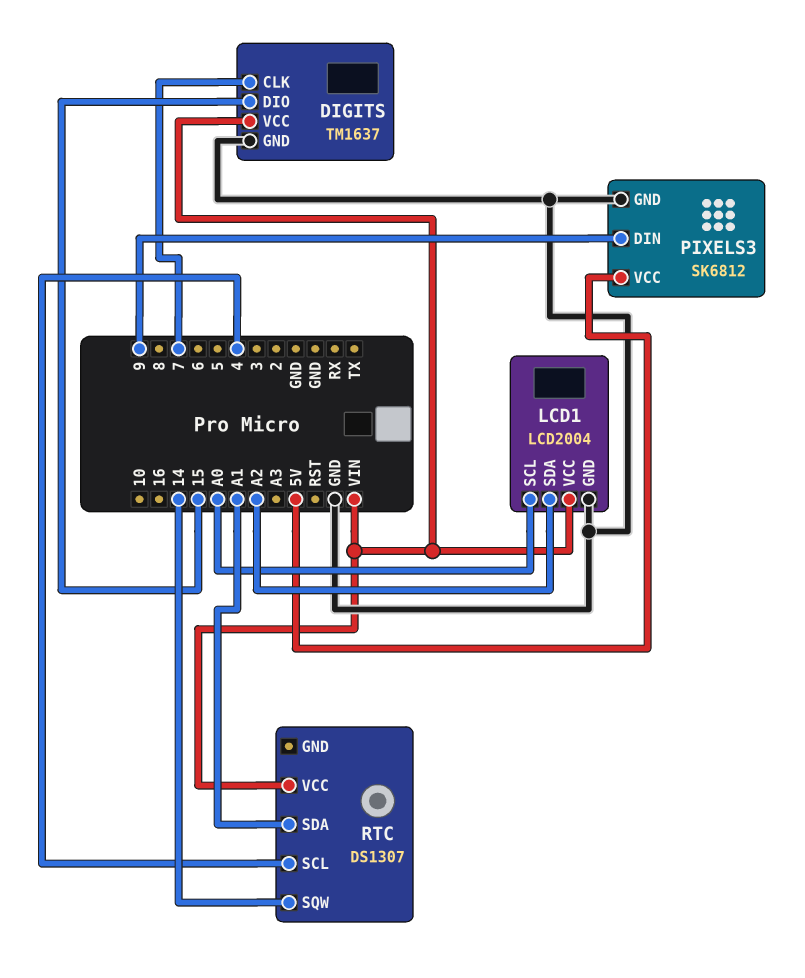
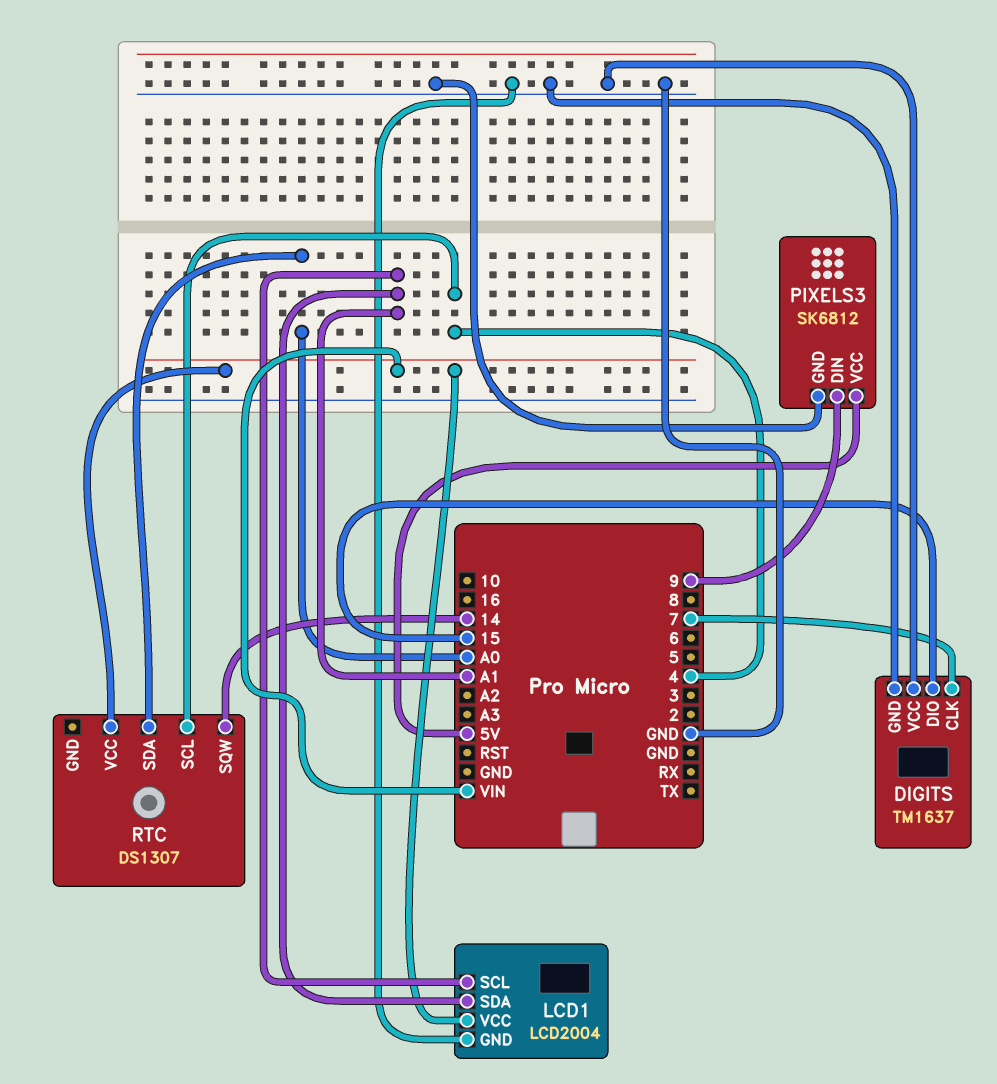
DIGITS pin VCC: VIN -> GND
LCD1 pin SCL: A0 -> A1
LCD1 pin SDA: A2 -> A1
RTC pin SDA: A1 -> A0

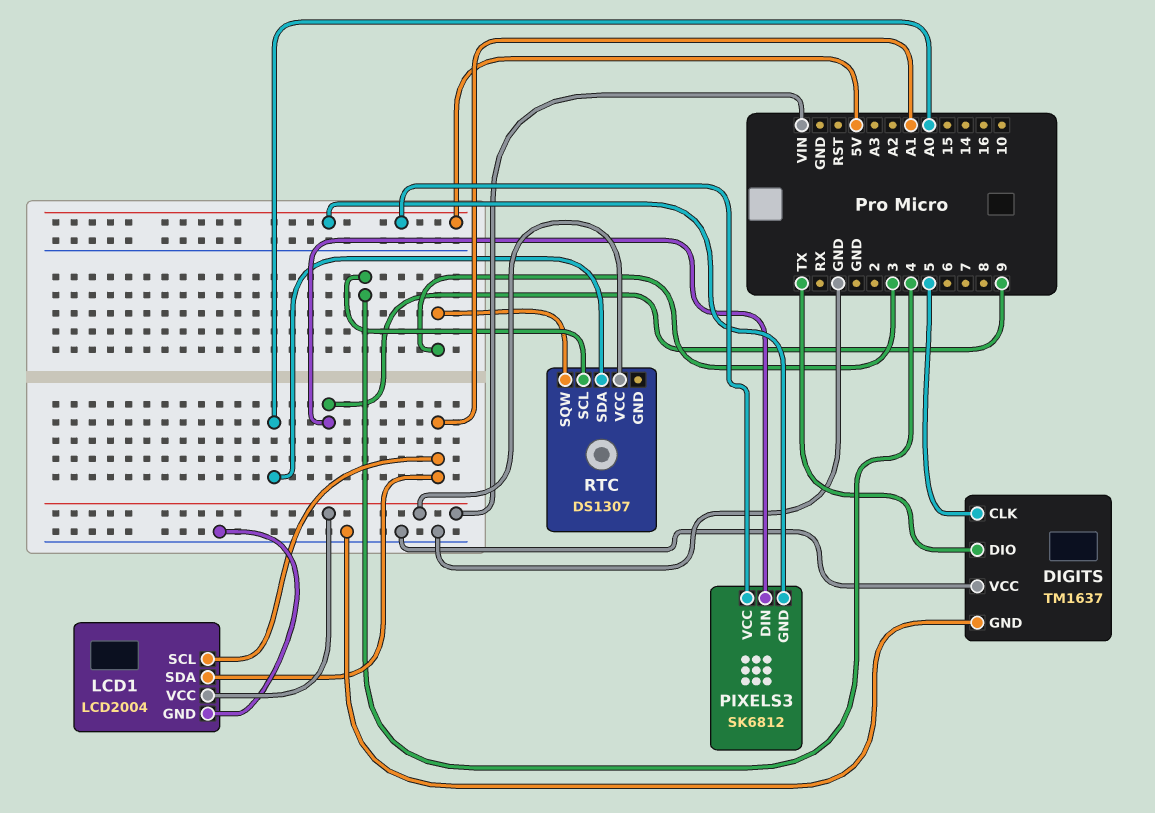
DIGITS pin CLK: 7 -> 5
DIGITS pin DIO: 15 -> TX
PIXELS3 pin GND: GND -> 5V
RTC pin SQW: 14 -> 3

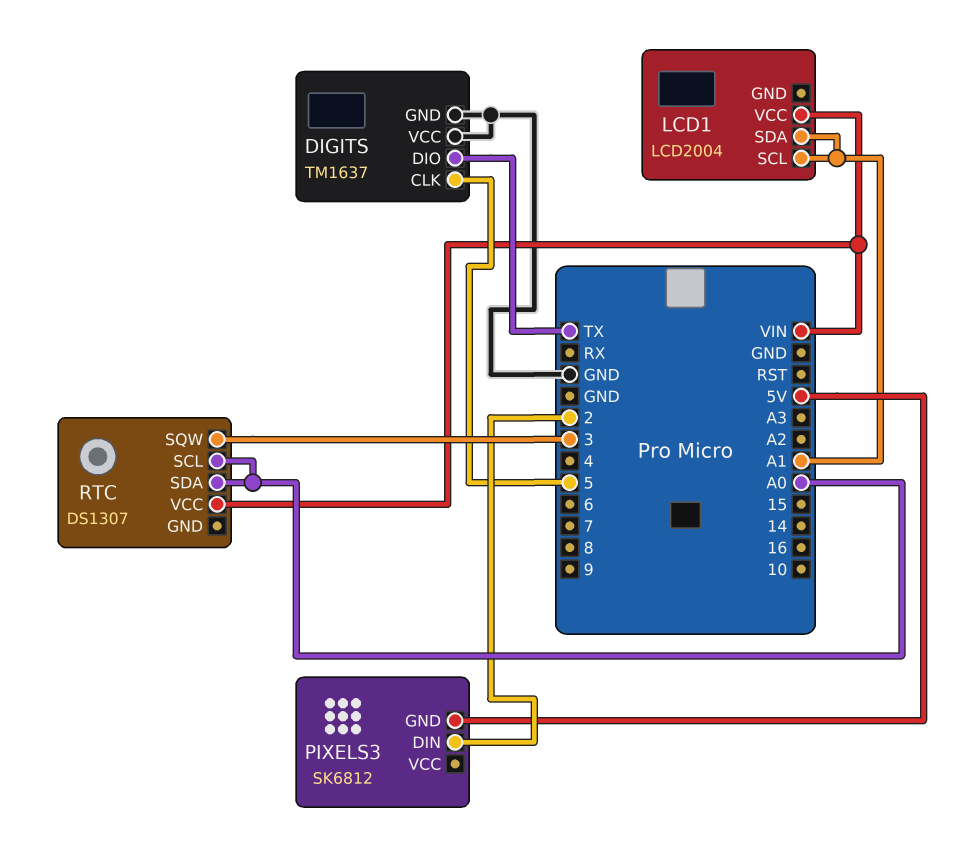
LCD1 pin GND: GND -> none
PIXELS3 pin DIN: 9 -> 2
PIXELS3 pin VCC: 5V -> none
RTC pin SCL: 4 -> A0

